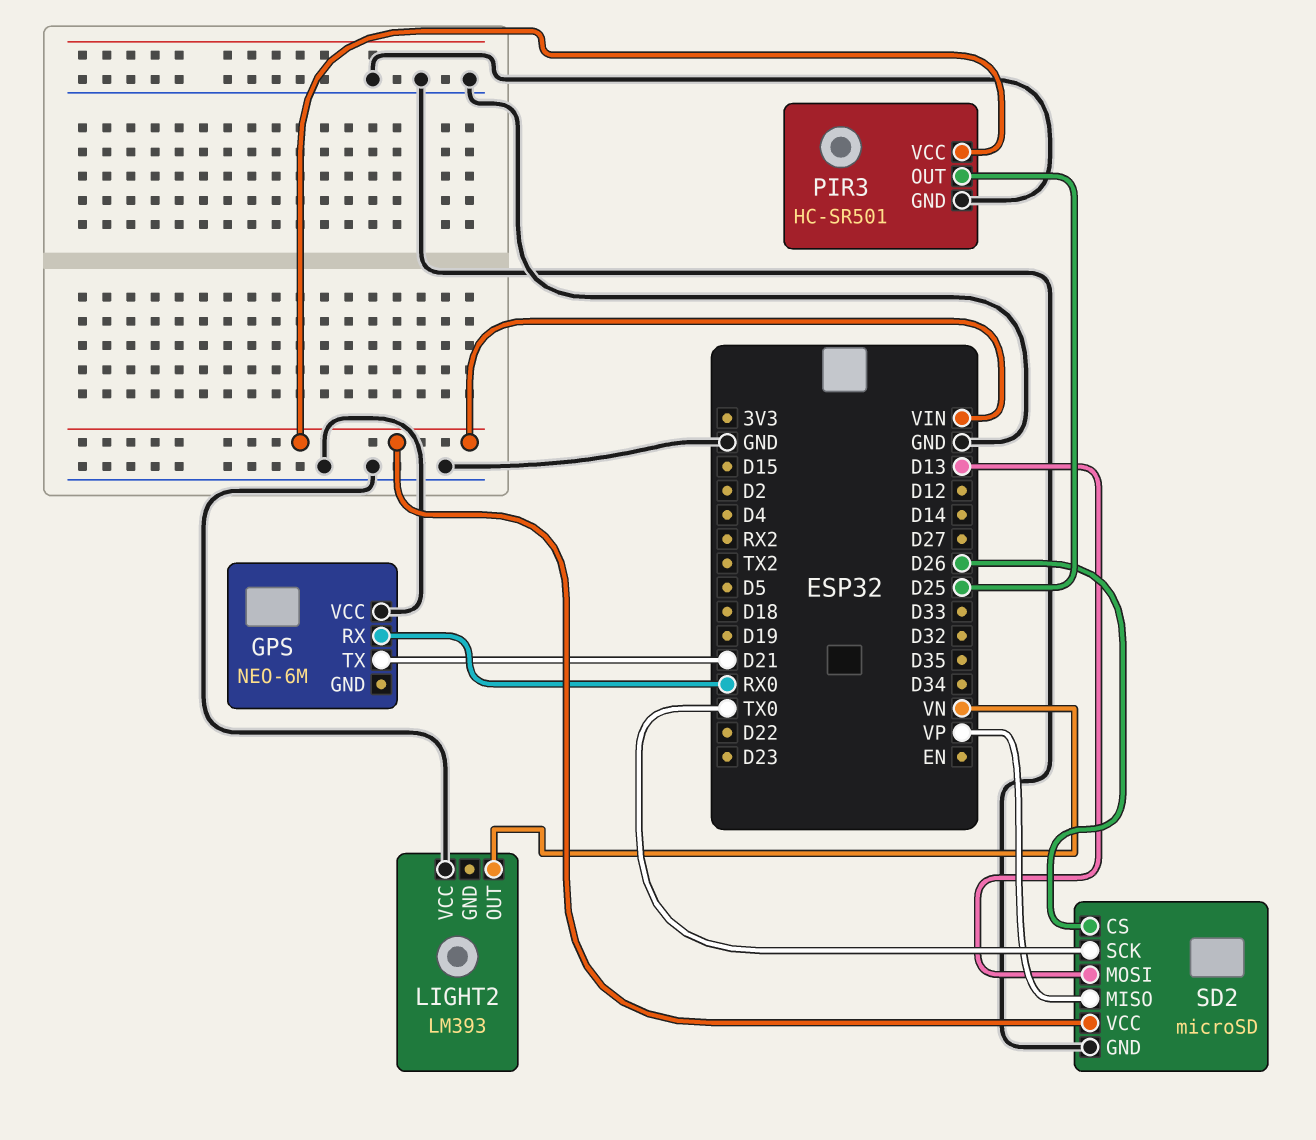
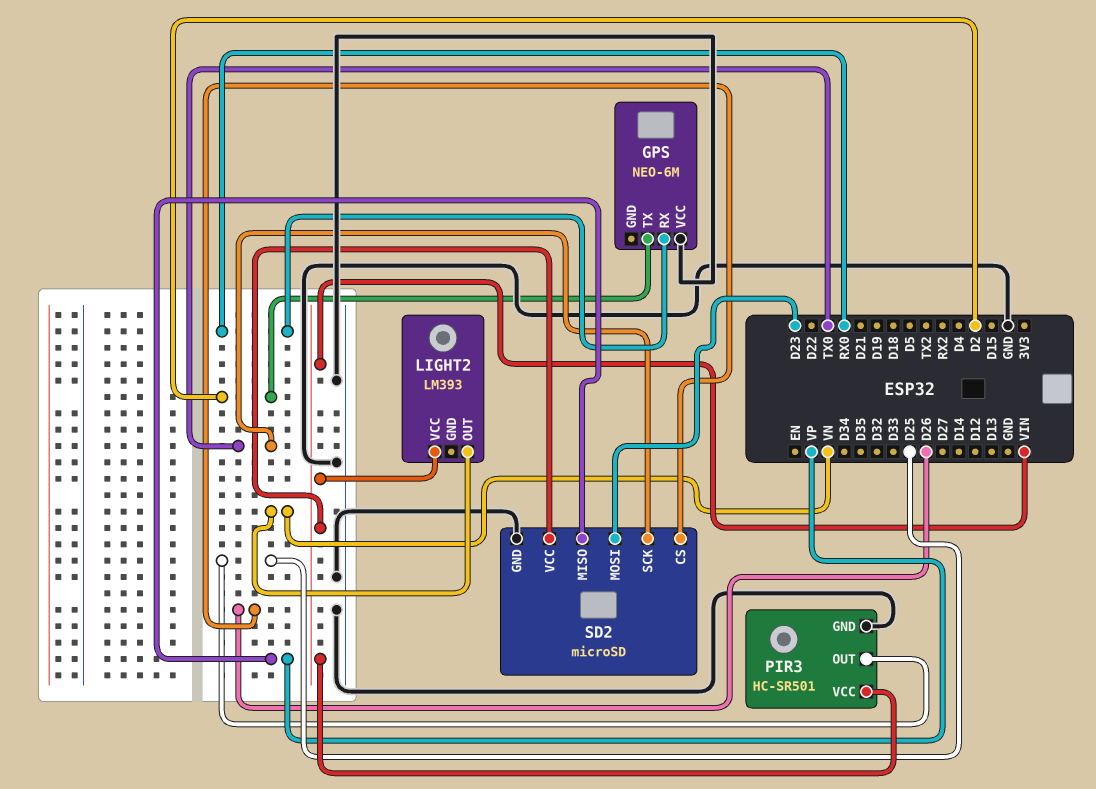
GPS pin TX: D21 -> D2
LIGHT2 pin VCC: GND -> VIN
SD2 pin MOSI: D13 -> D23

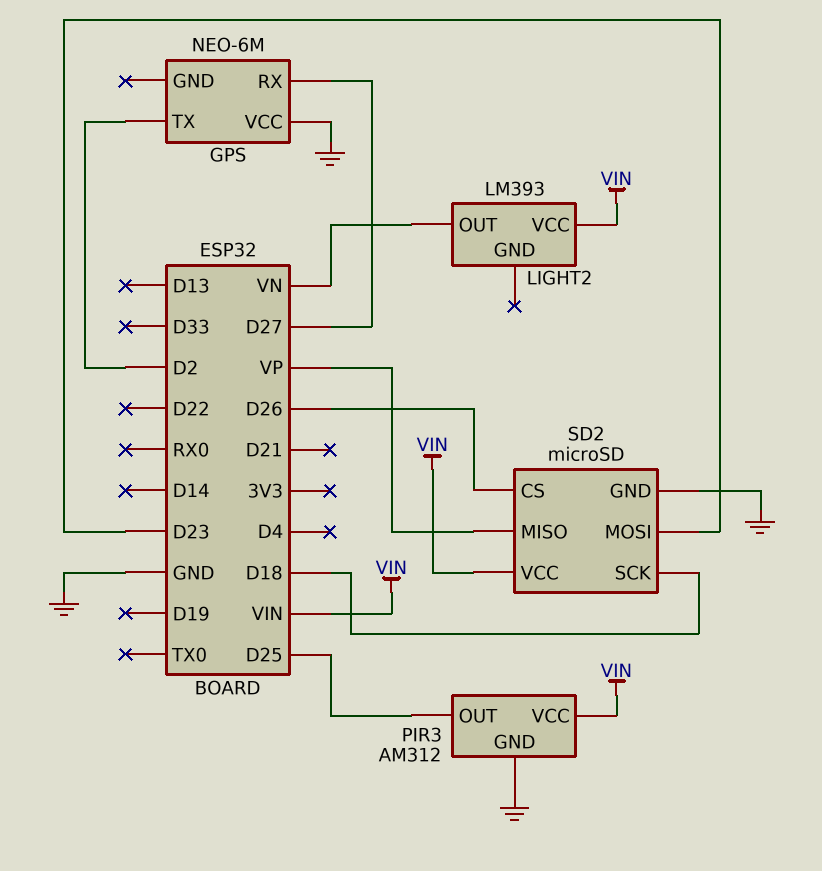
GPS pin RX: RX0 -> D27
PIR3: HC-SR501 -> AM312
SD2 pin SCK: TX0 -> D18

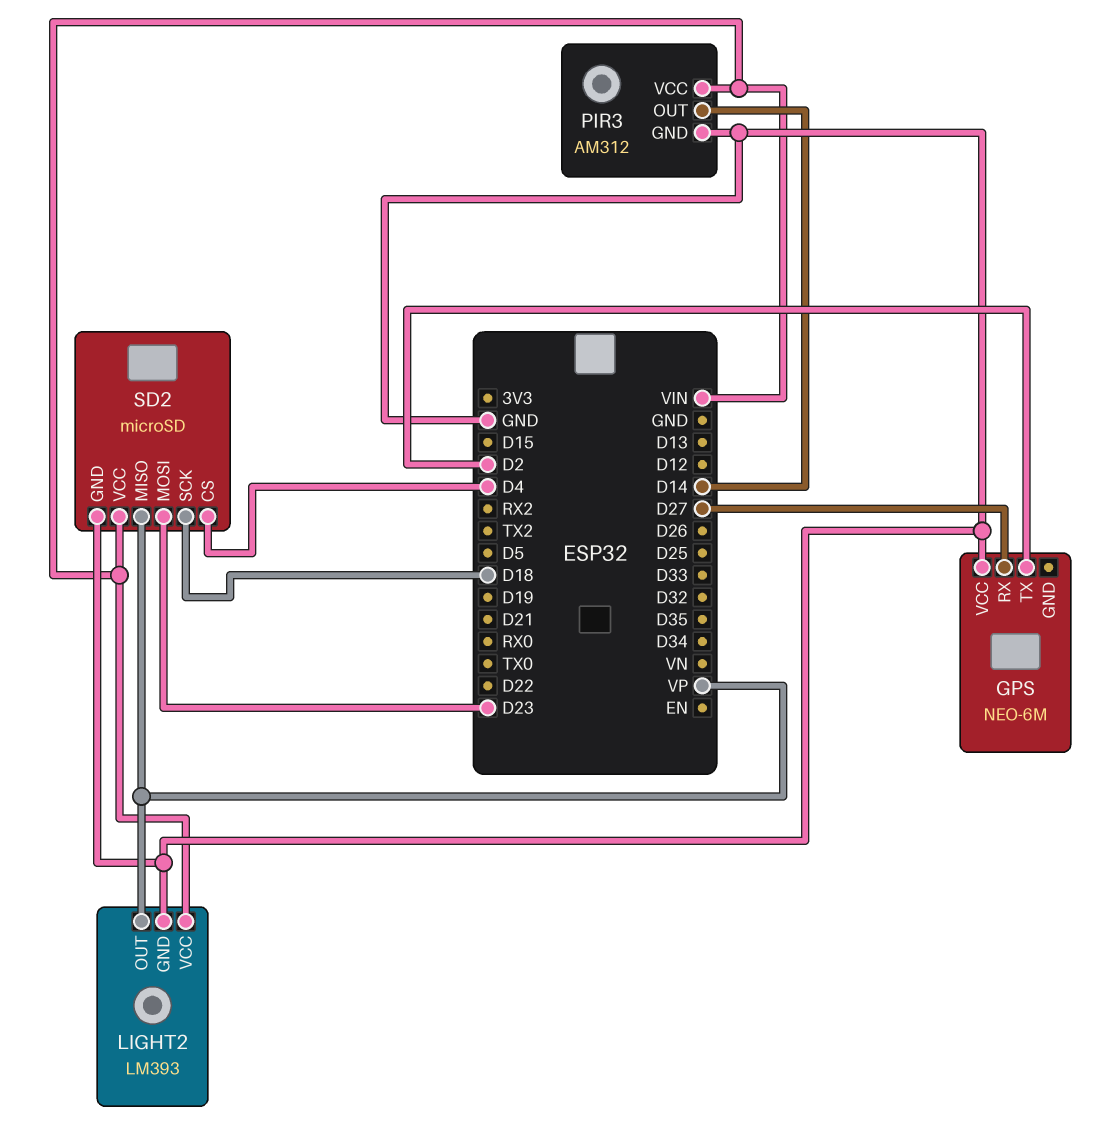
LIGHT2 pin GND: none -> GND
LIGHT2 pin OUT: VN -> VP
PIR3 pin OUT: D25 -> D14
SD2 pin CS: D26 -> D4

